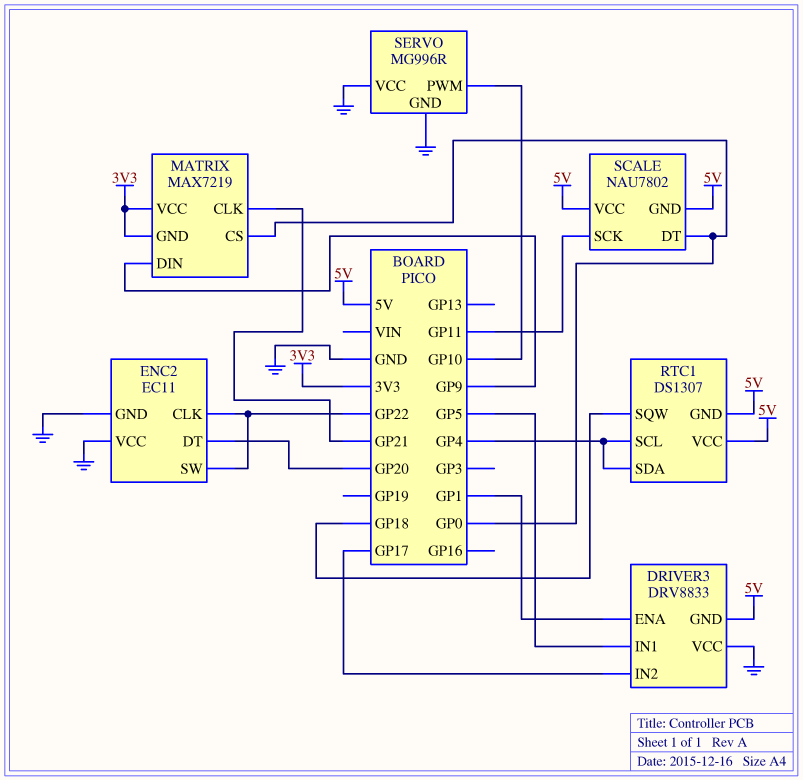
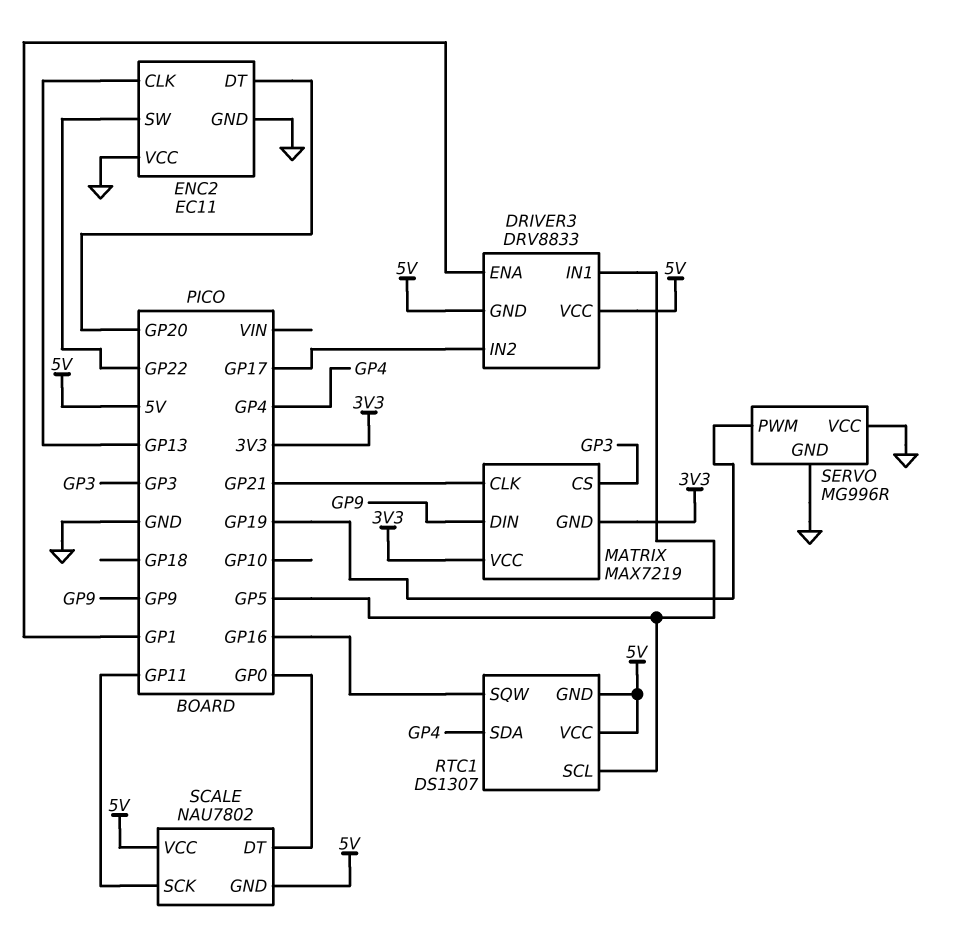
DRIVER3 pin VCC: GND -> 5V
ENC2 pin CLK: GP22 -> GP13
MATRIX pin CS: GP0 -> GP3
RTC1 pin SCL: GP4 -> GP5
RTC1 pin SQW: GP18 -> GP16
SERVO pin PWM: GP10 -> GP19

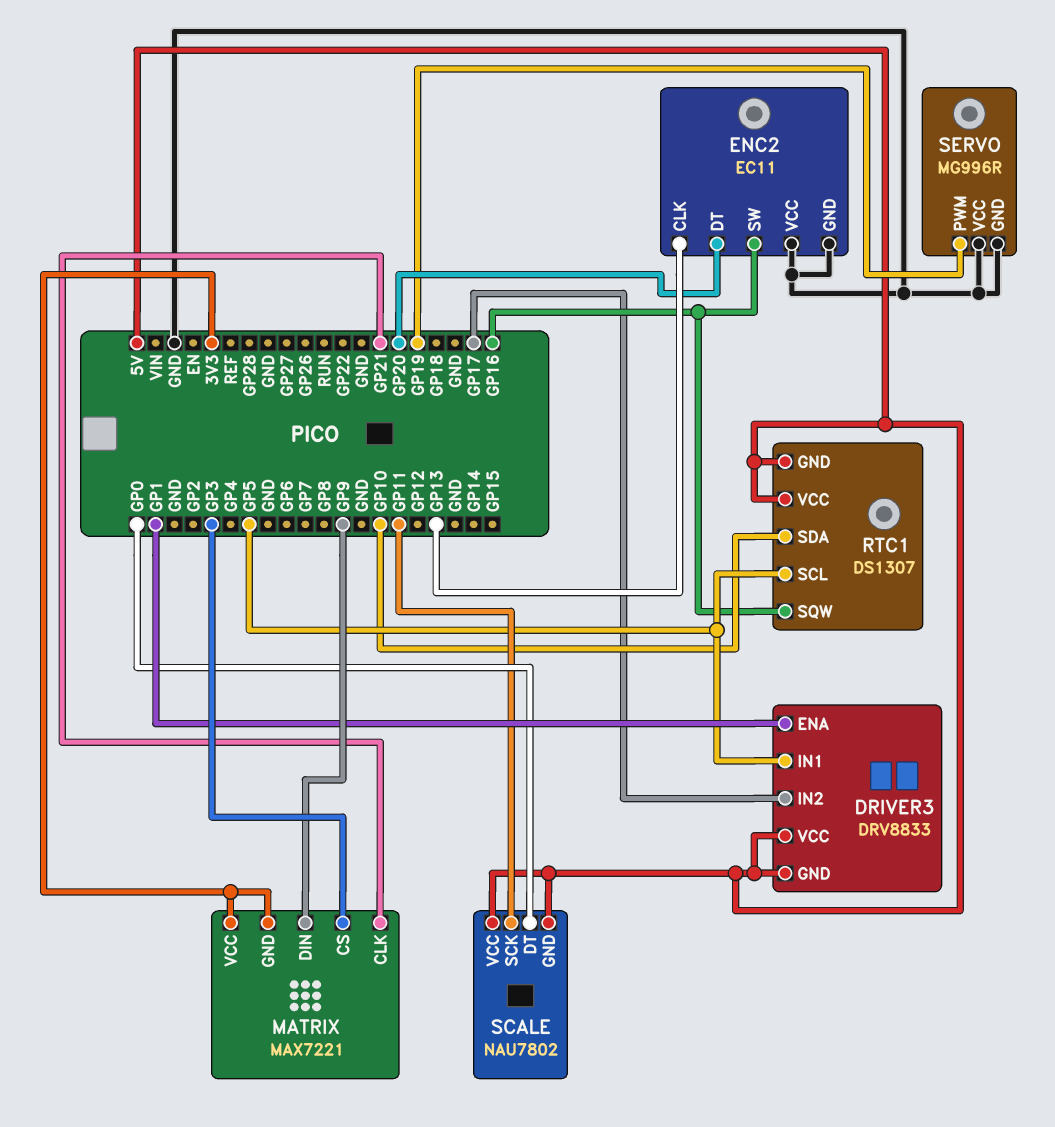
ENC2 pin SW: GP22 -> GP16
MATRIX: MAX7219 -> MAX7221
RTC1 pin SDA: GP4 -> GP10

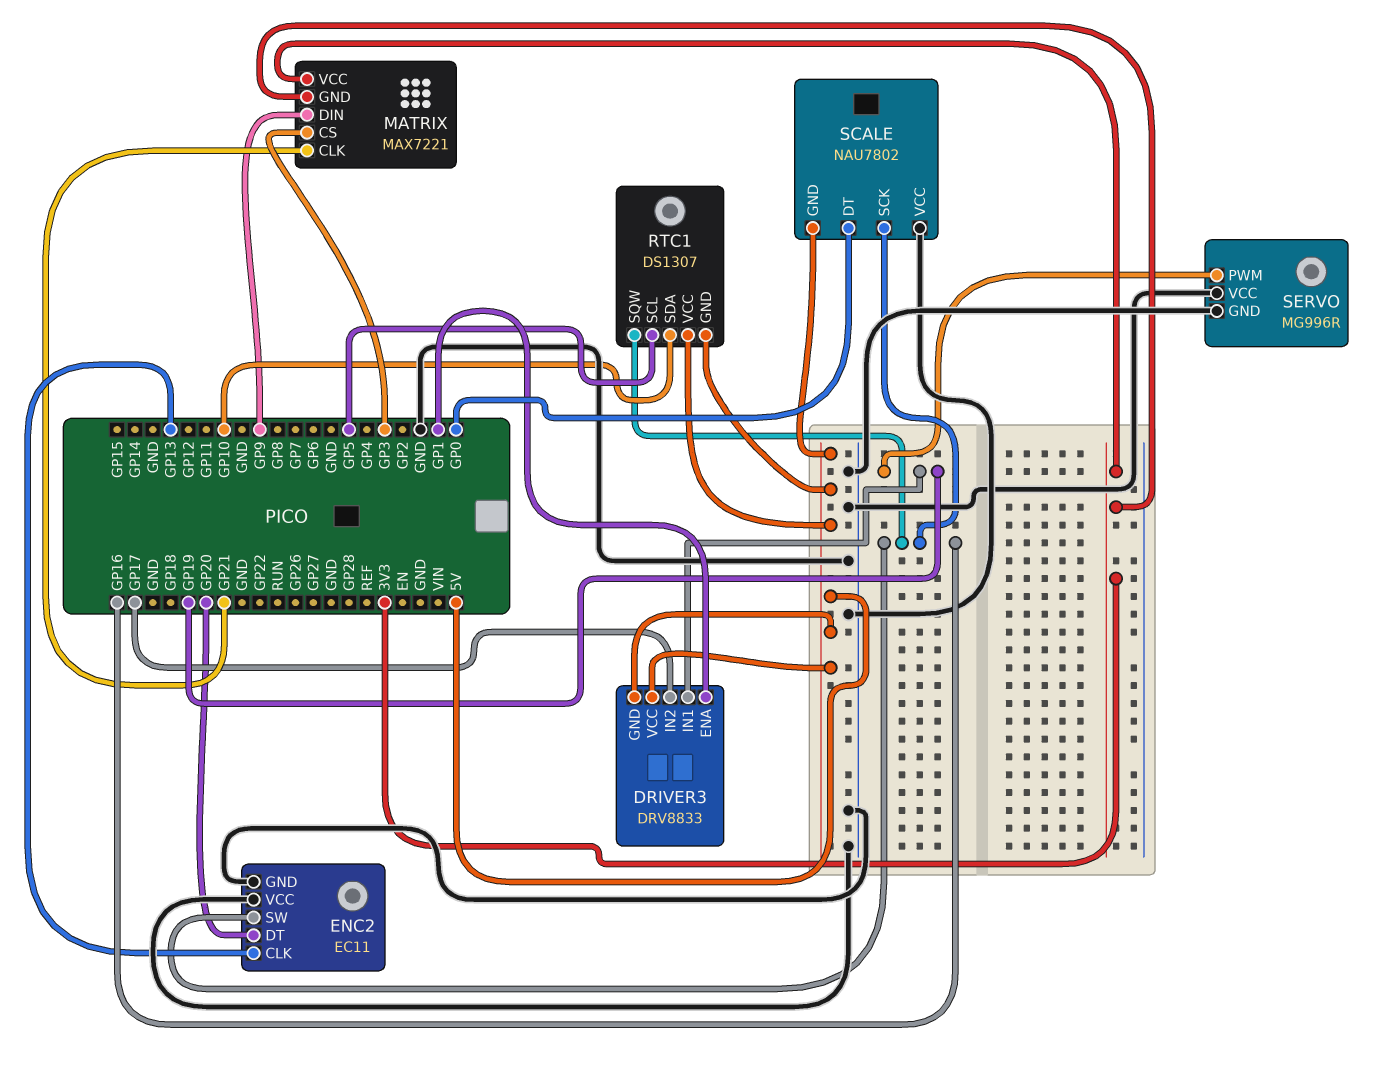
DRIVER3 pin IN1: GP5 -> GP19
SCALE pin SCK: GP11 -> GP16
SCALE pin VCC: 5V -> GND

